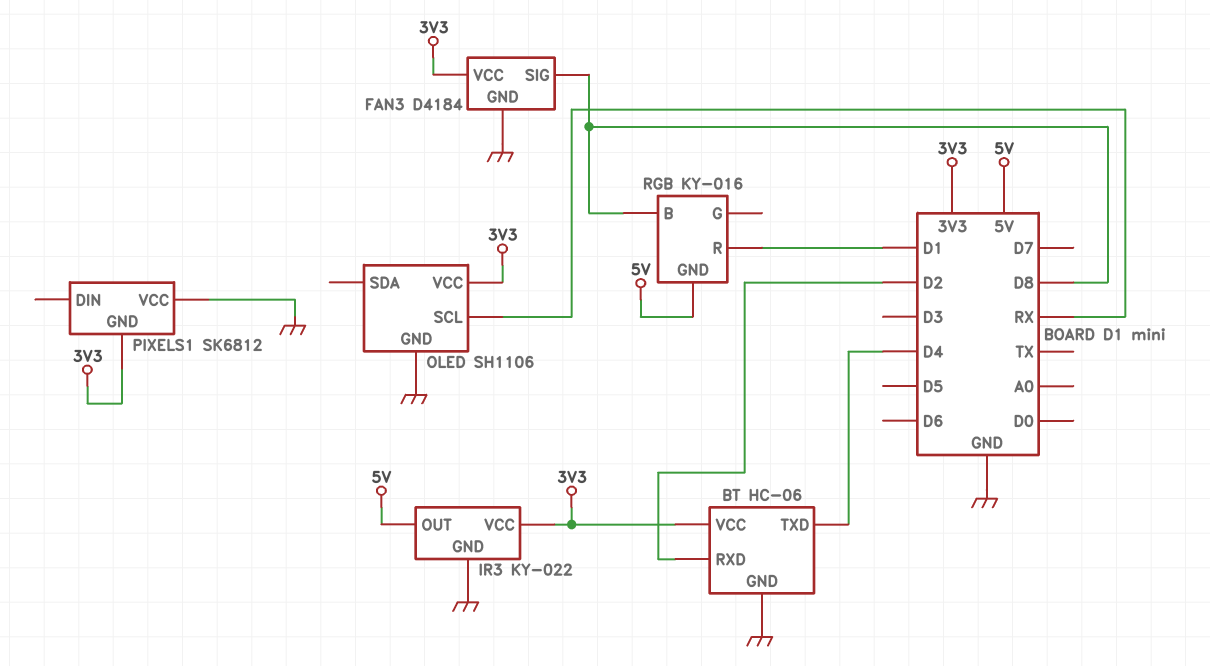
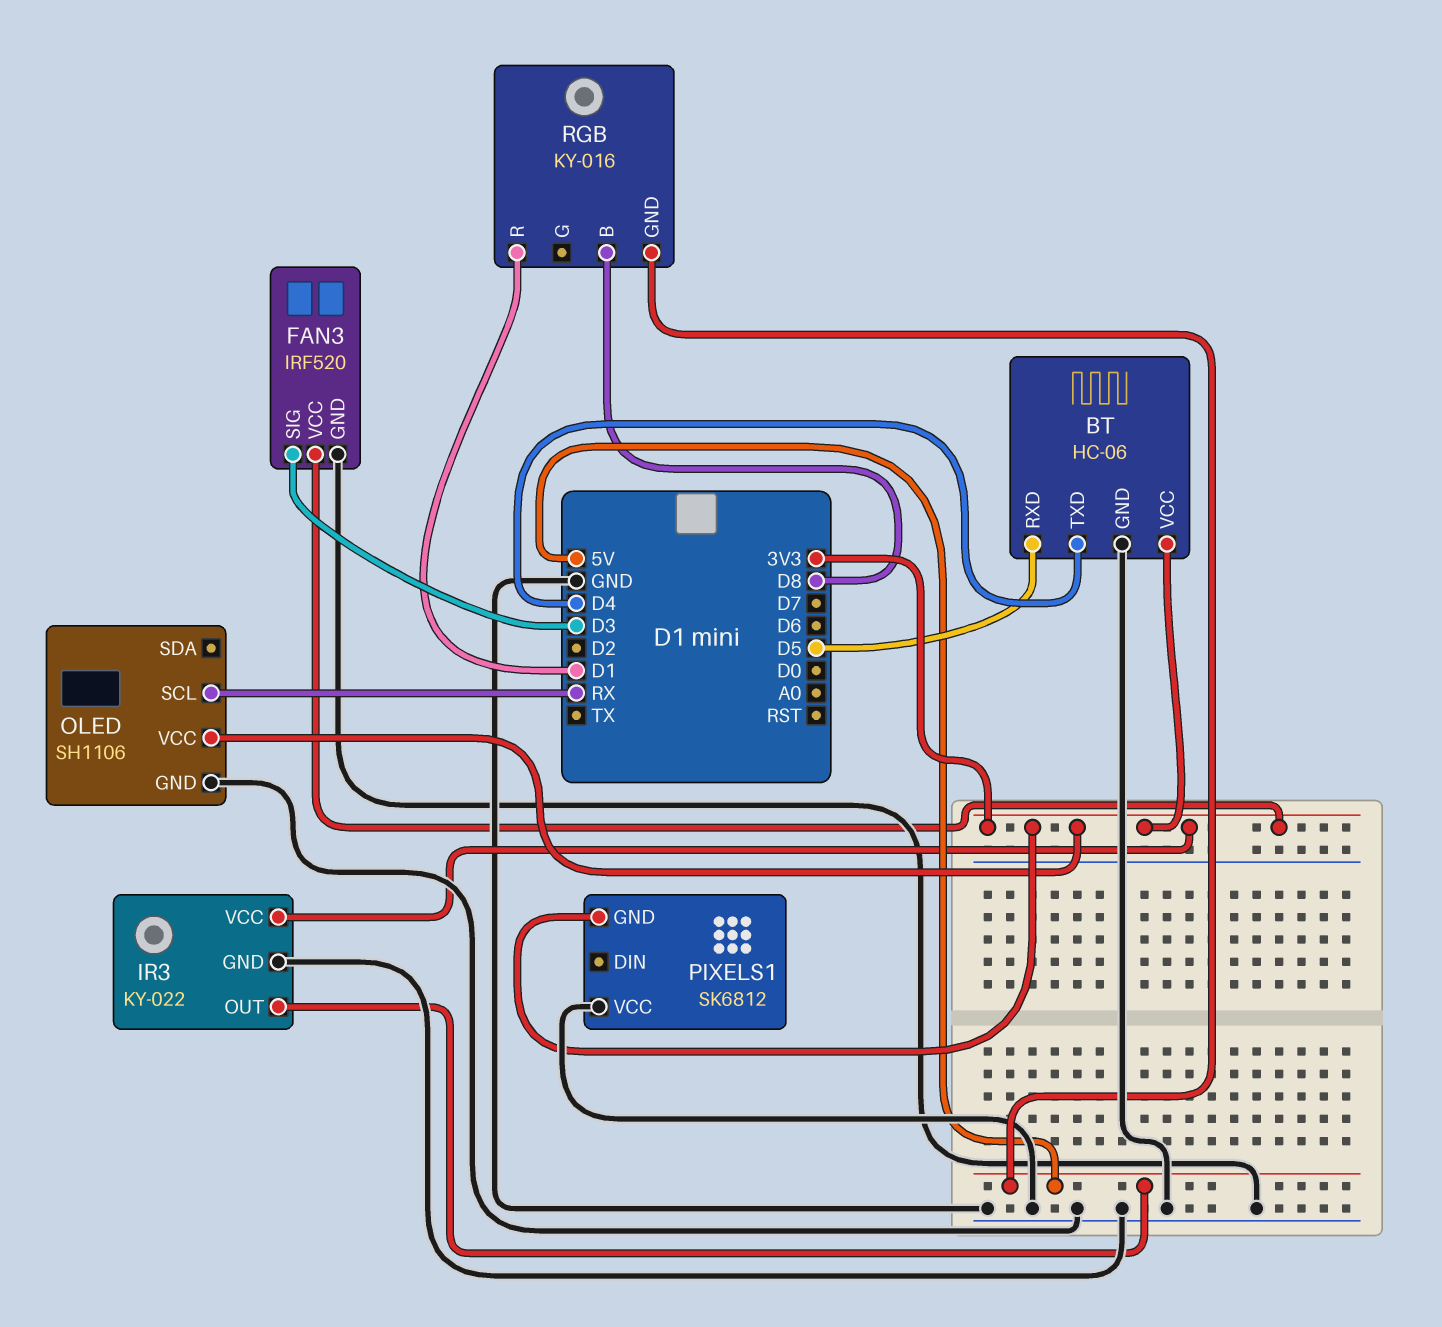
BT pin RXD: D2 -> D5
FAN3: D4184 -> IRF520
FAN3 pin SIG: D8 -> D3

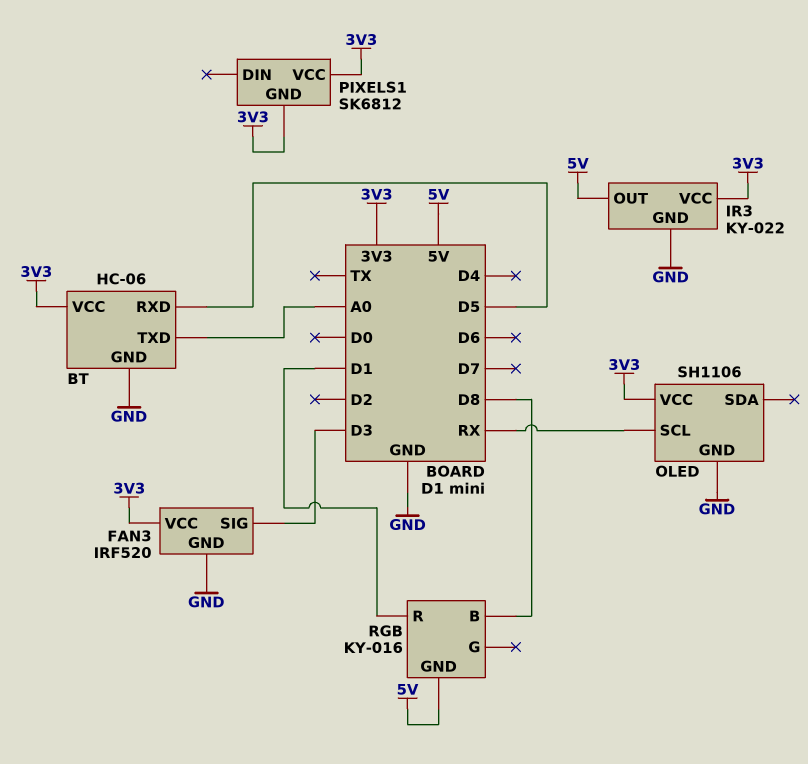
BT pin TXD: D4 -> A0
PIXELS1 pin VCC: GND -> 3V3

